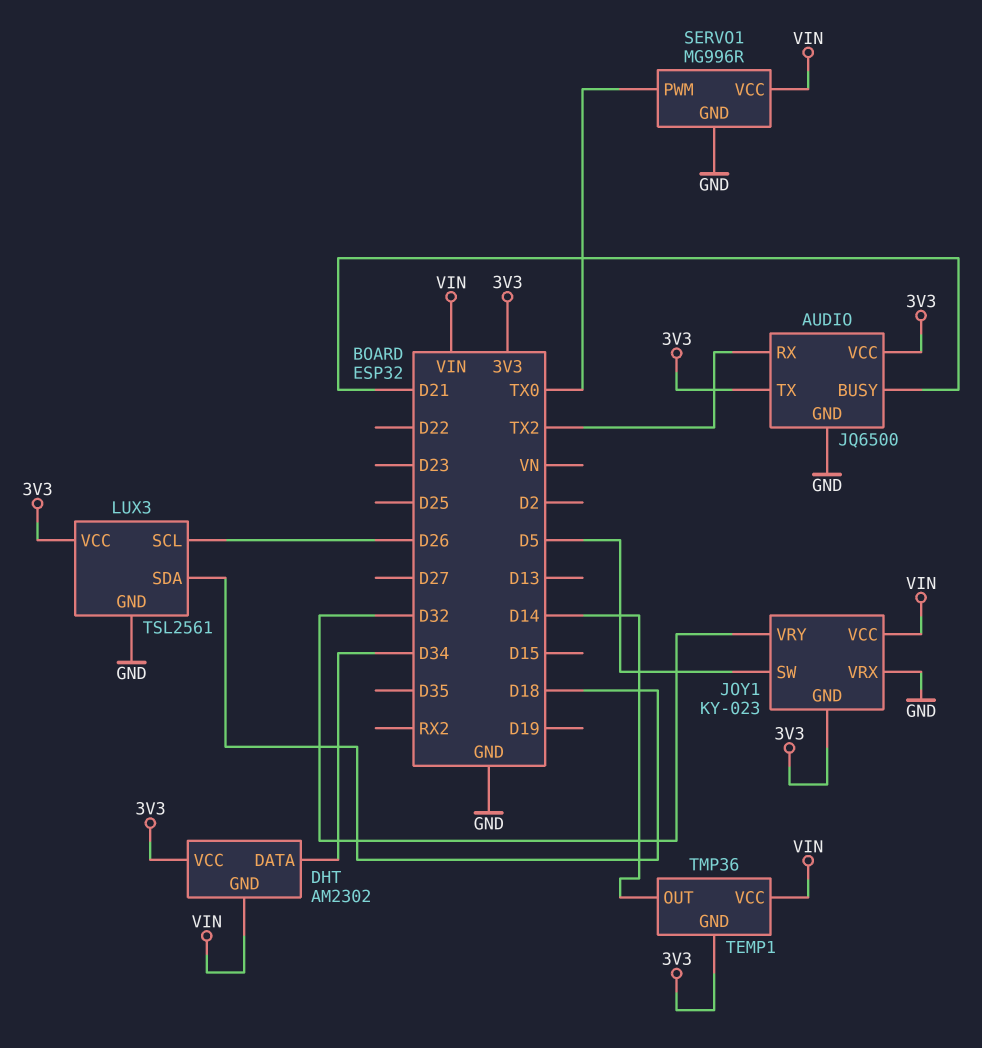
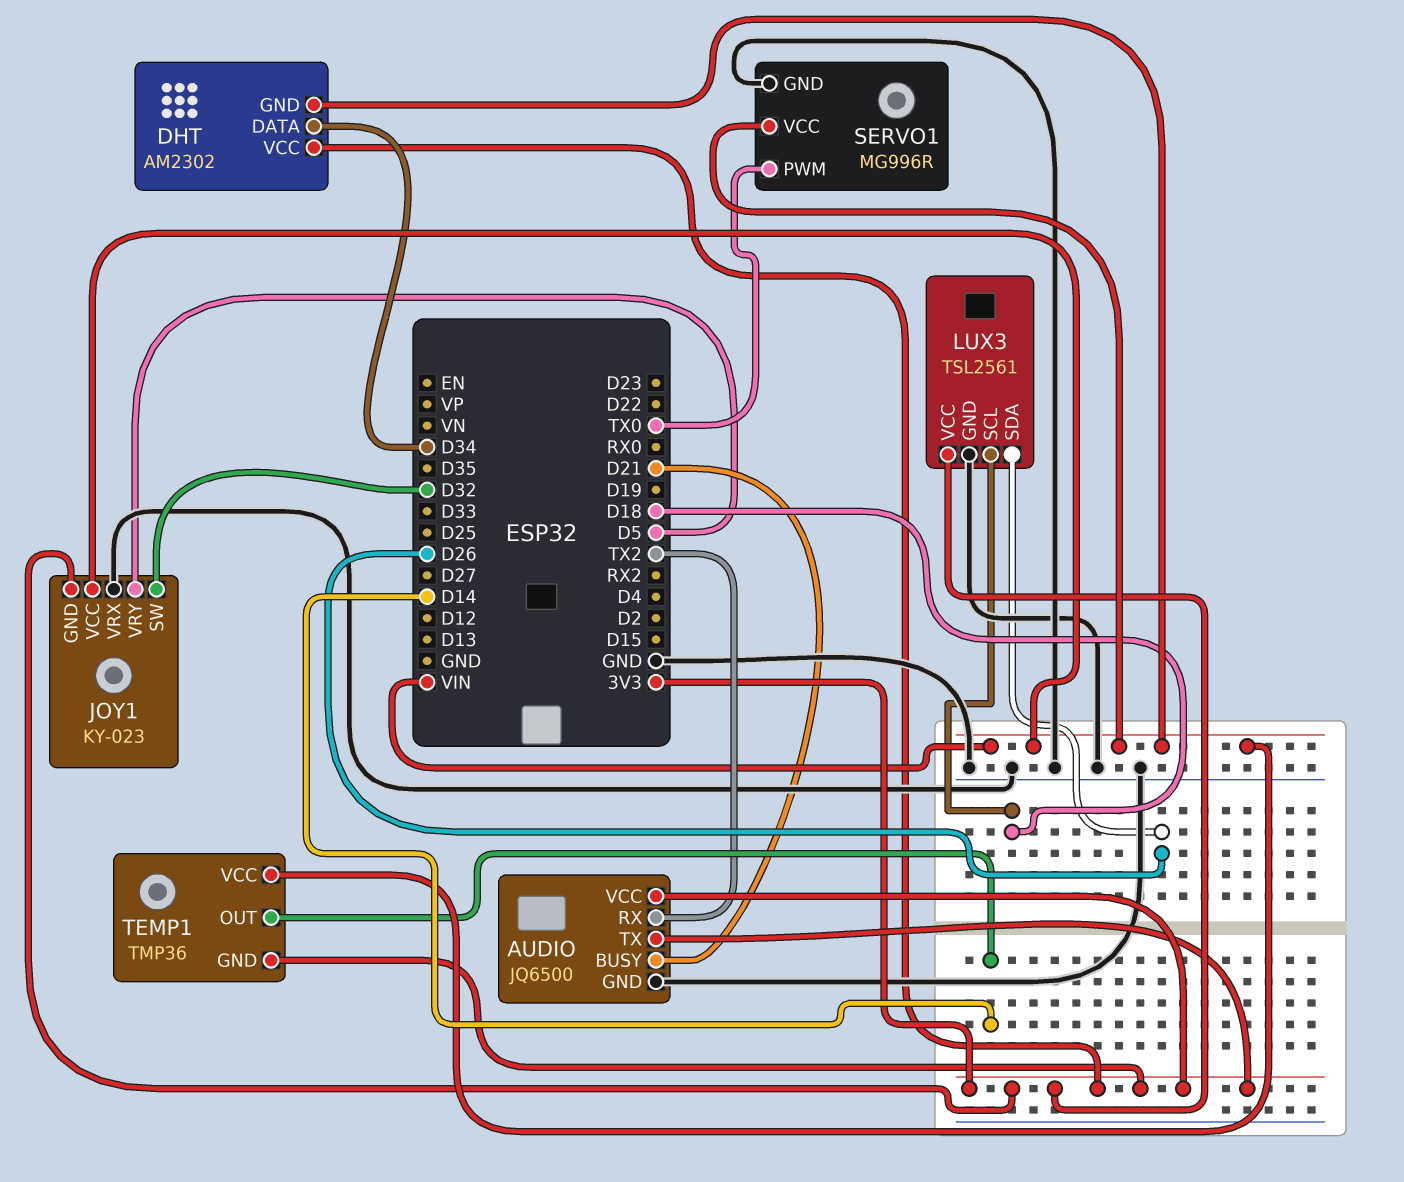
JOY1 pin SW: D5 -> D32
JOY1 pin VRY: D32 -> D5
LUX3 pin SCL: D26 -> D18
LUX3 pin SDA: D18 -> D26

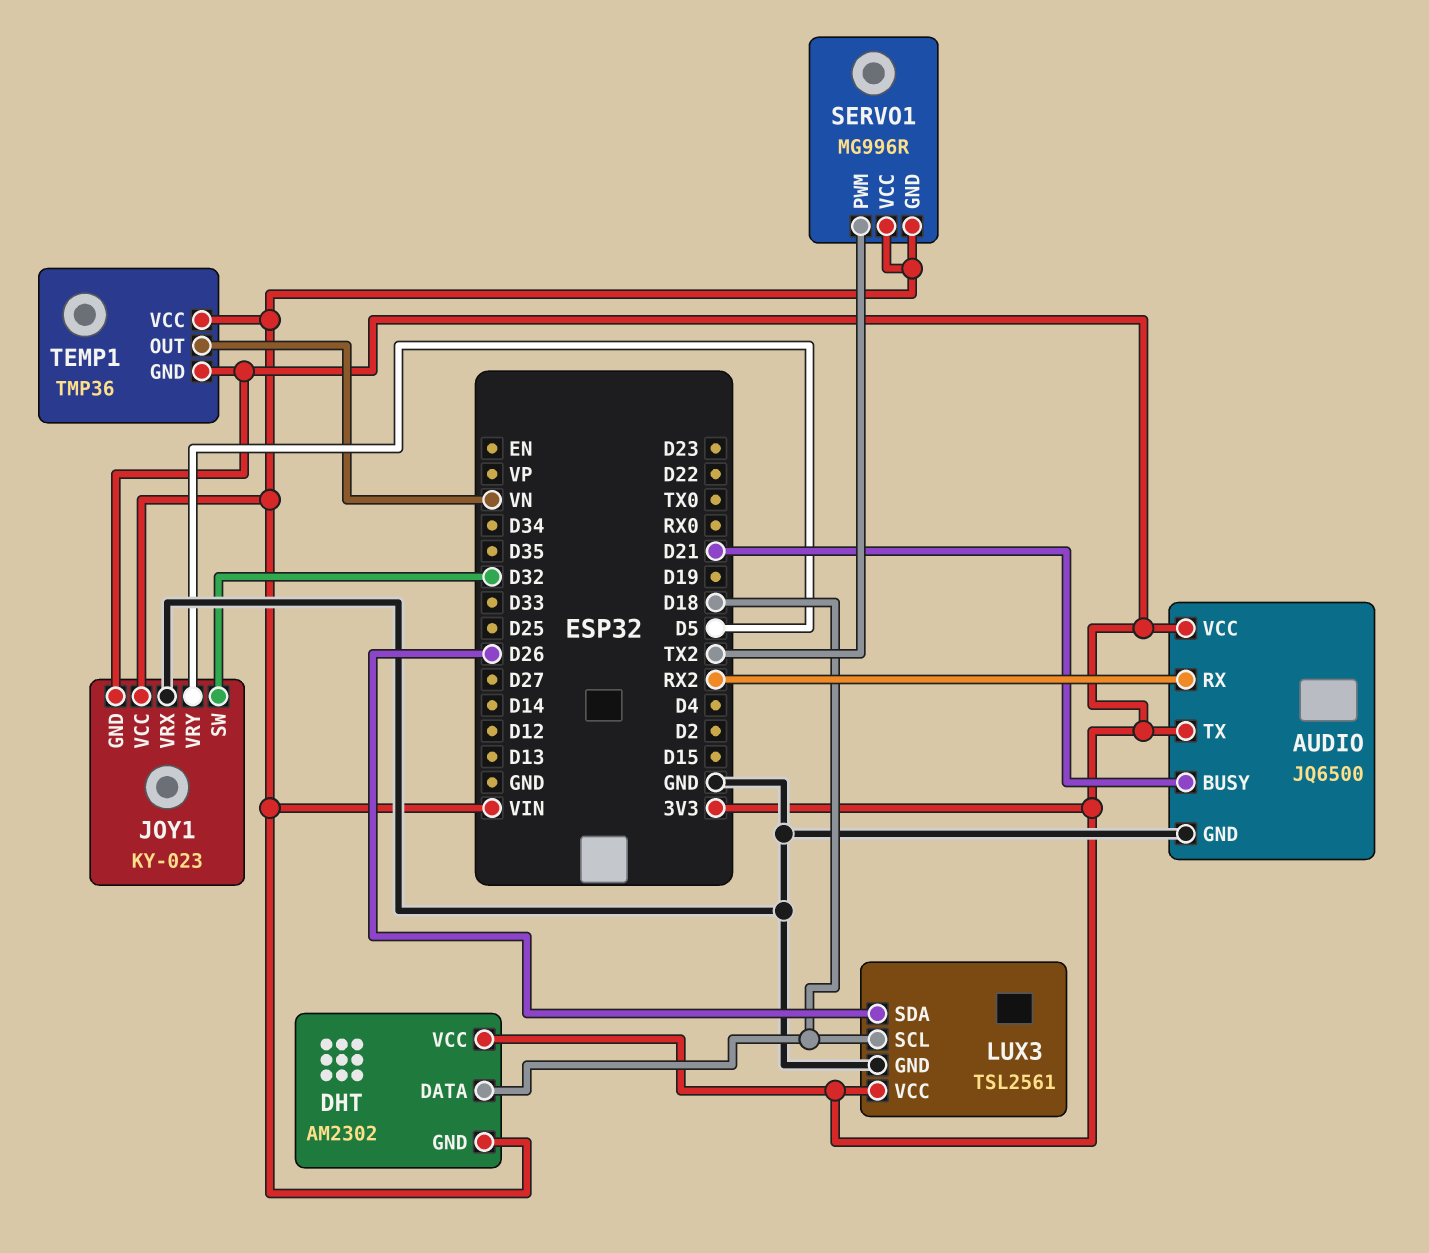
AUDIO pin RX: TX2 -> RX2
DHT pin DATA: D34 -> D18
SERVO1 pin GND: GND -> VIN
SERVO1 pin PWM: TX0 -> TX2
TEMP1 pin OUT: D14 -> VN

